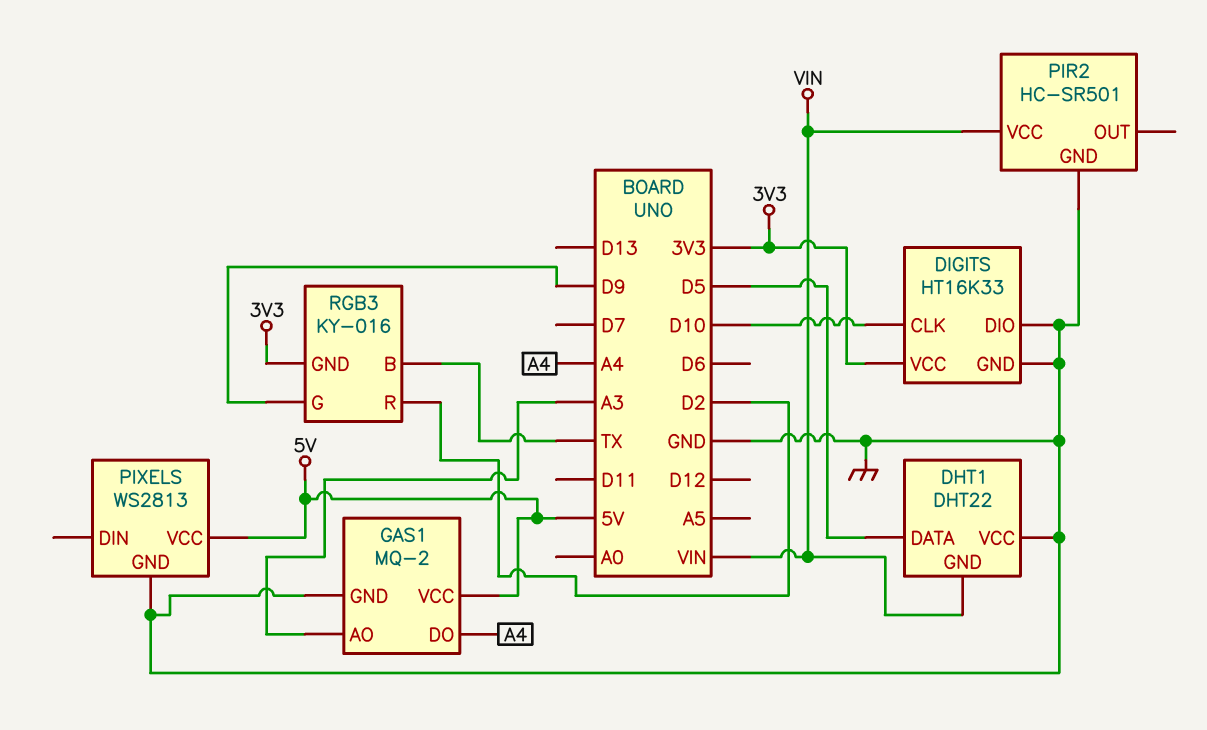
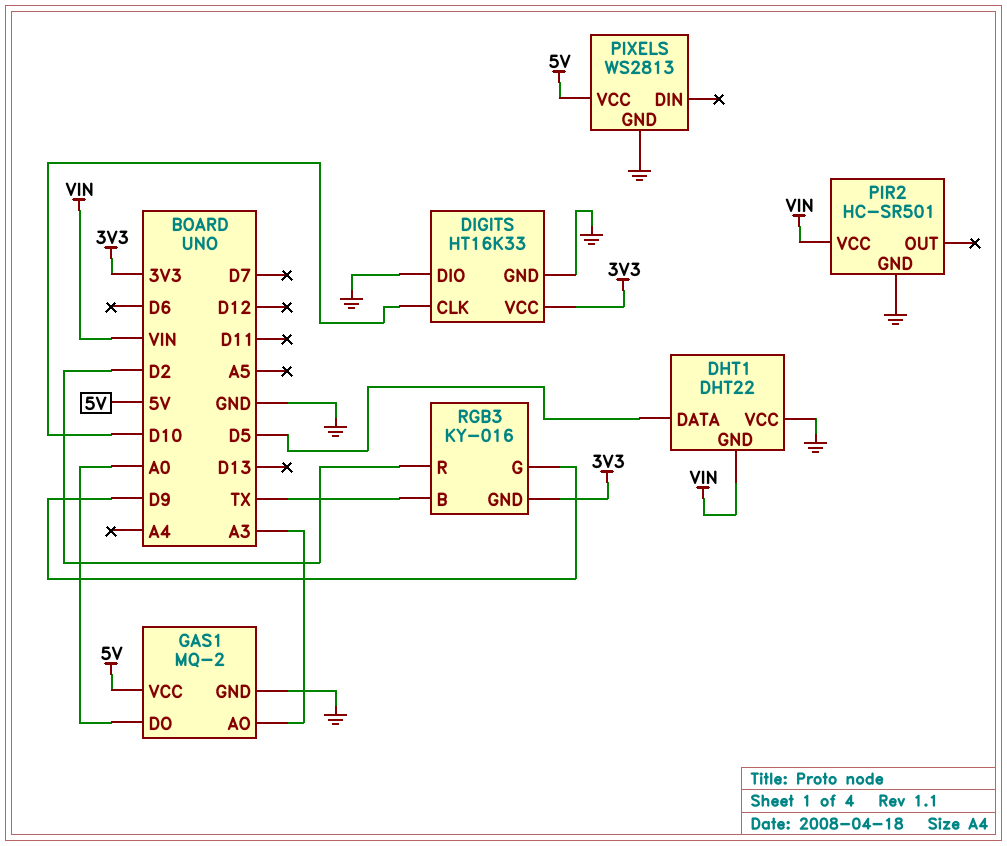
GAS1 pin DO: A4 -> A0

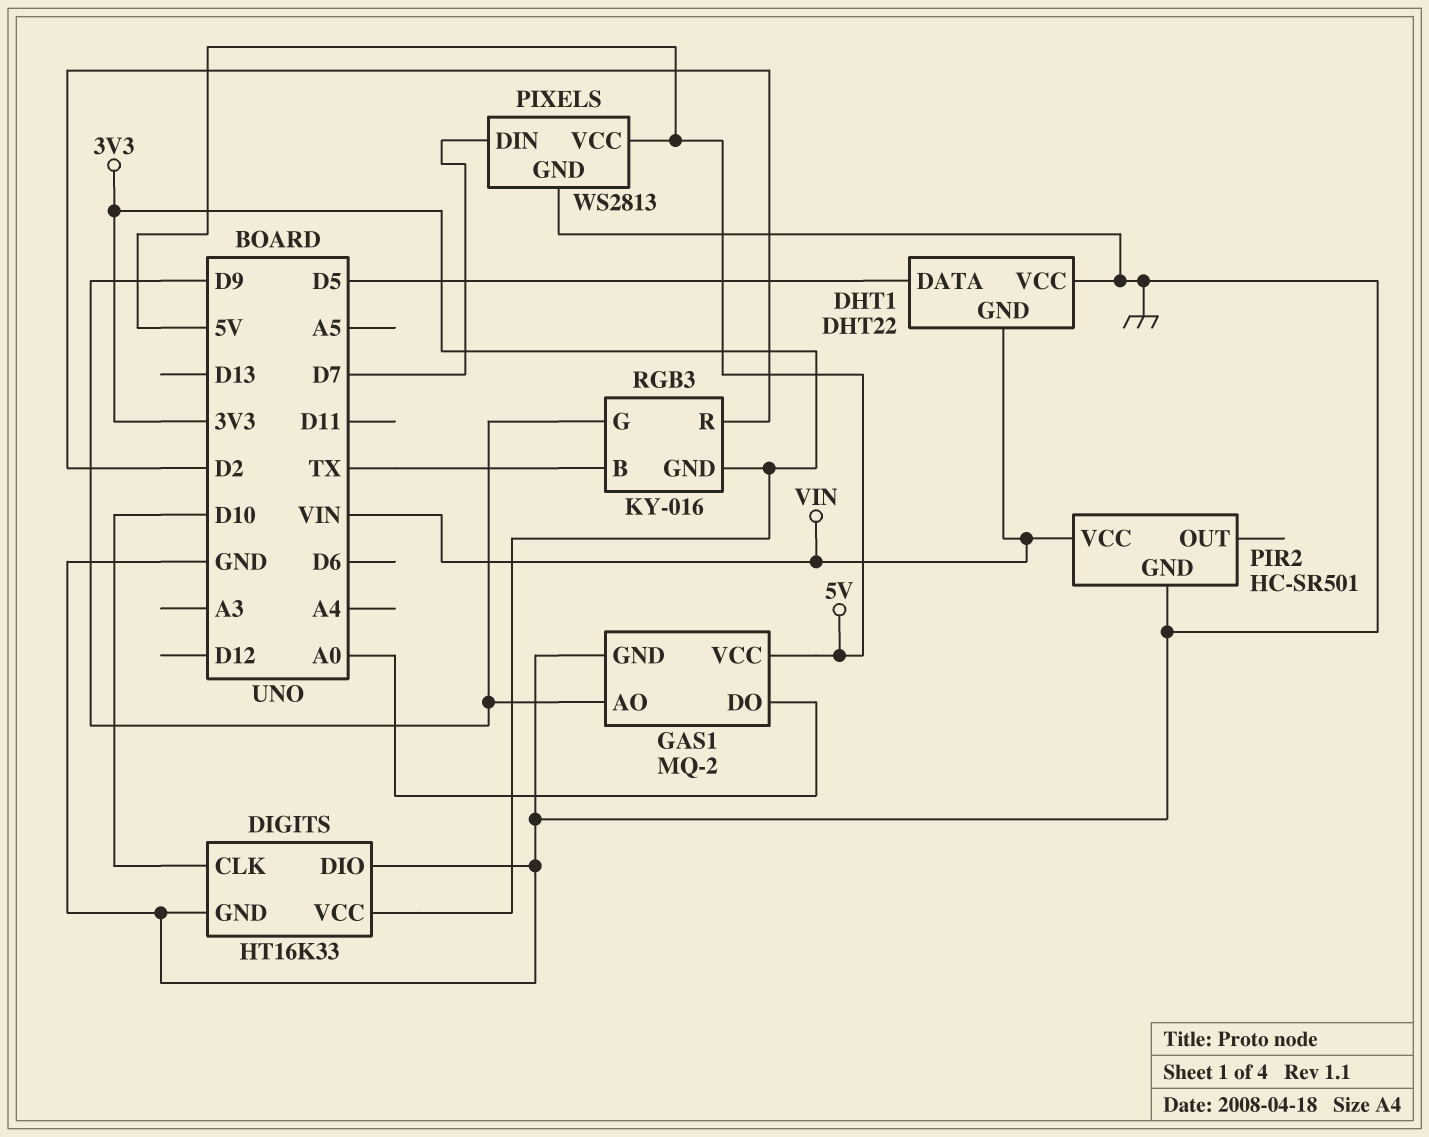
GAS1 pin AO: A3 -> D9
PIXELS pin DIN: none -> D7

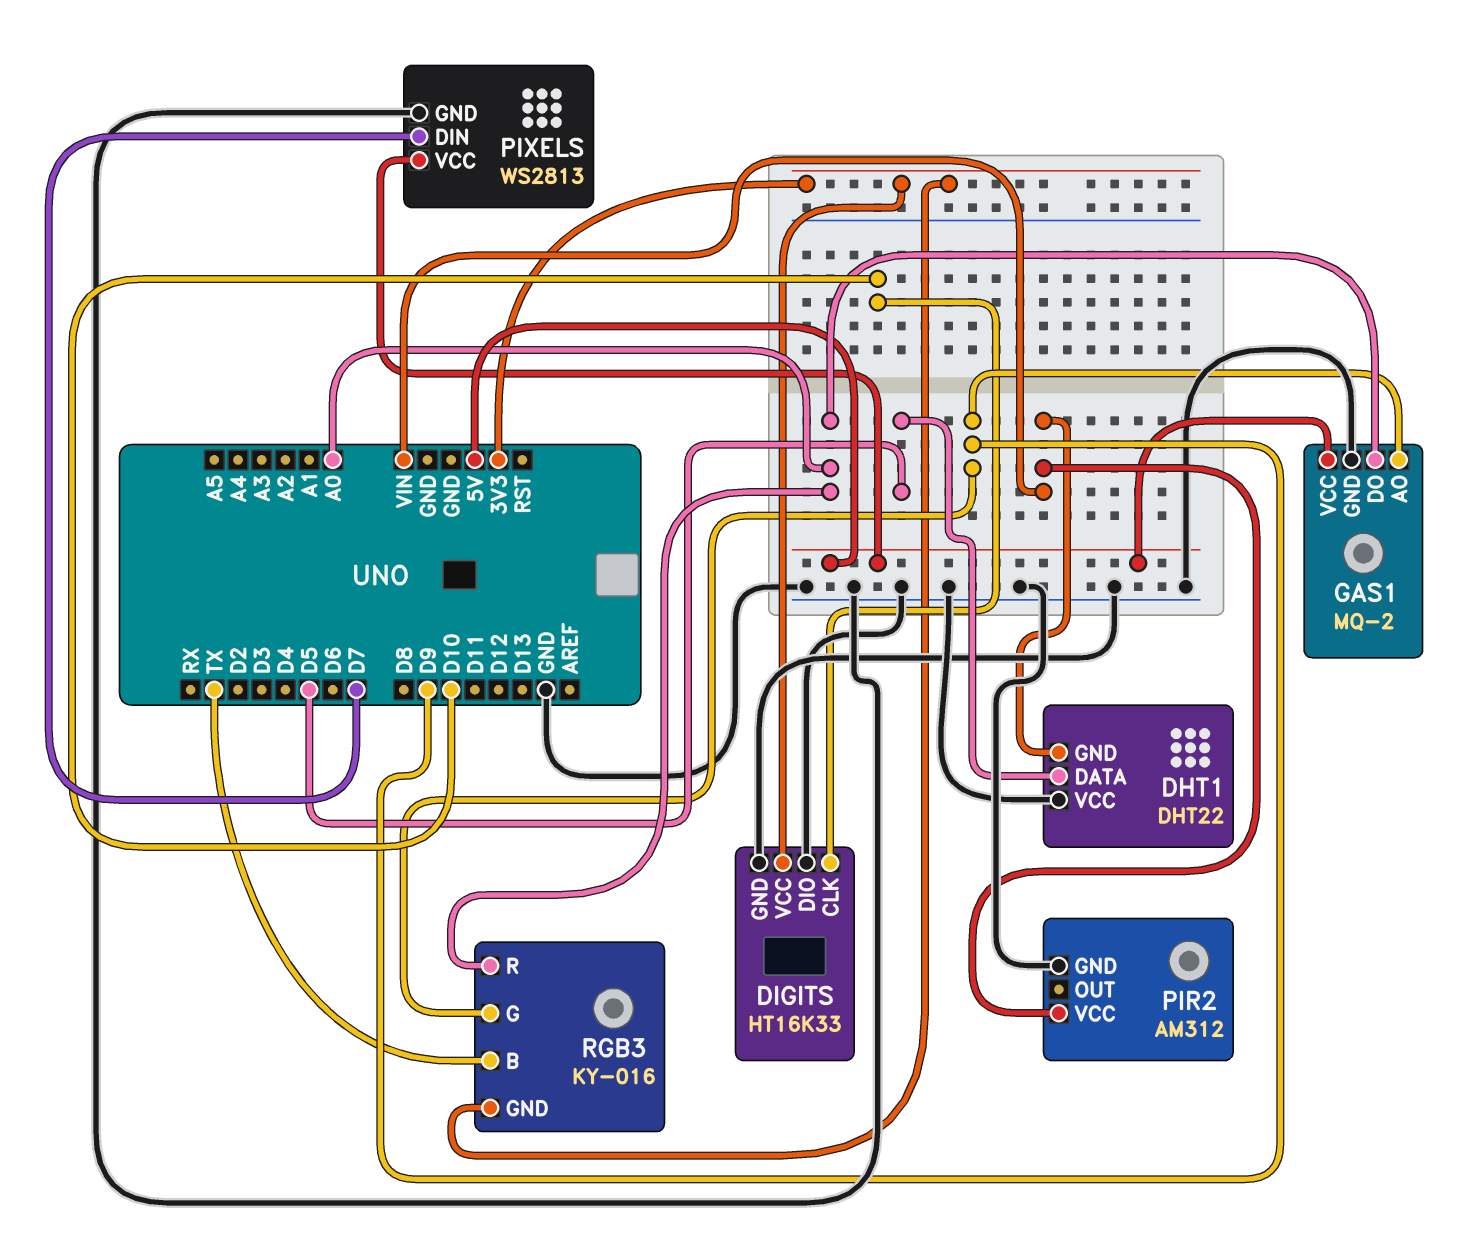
PIR2: HC-SR501 -> AM312
RGB3 pin R: D2 -> A0

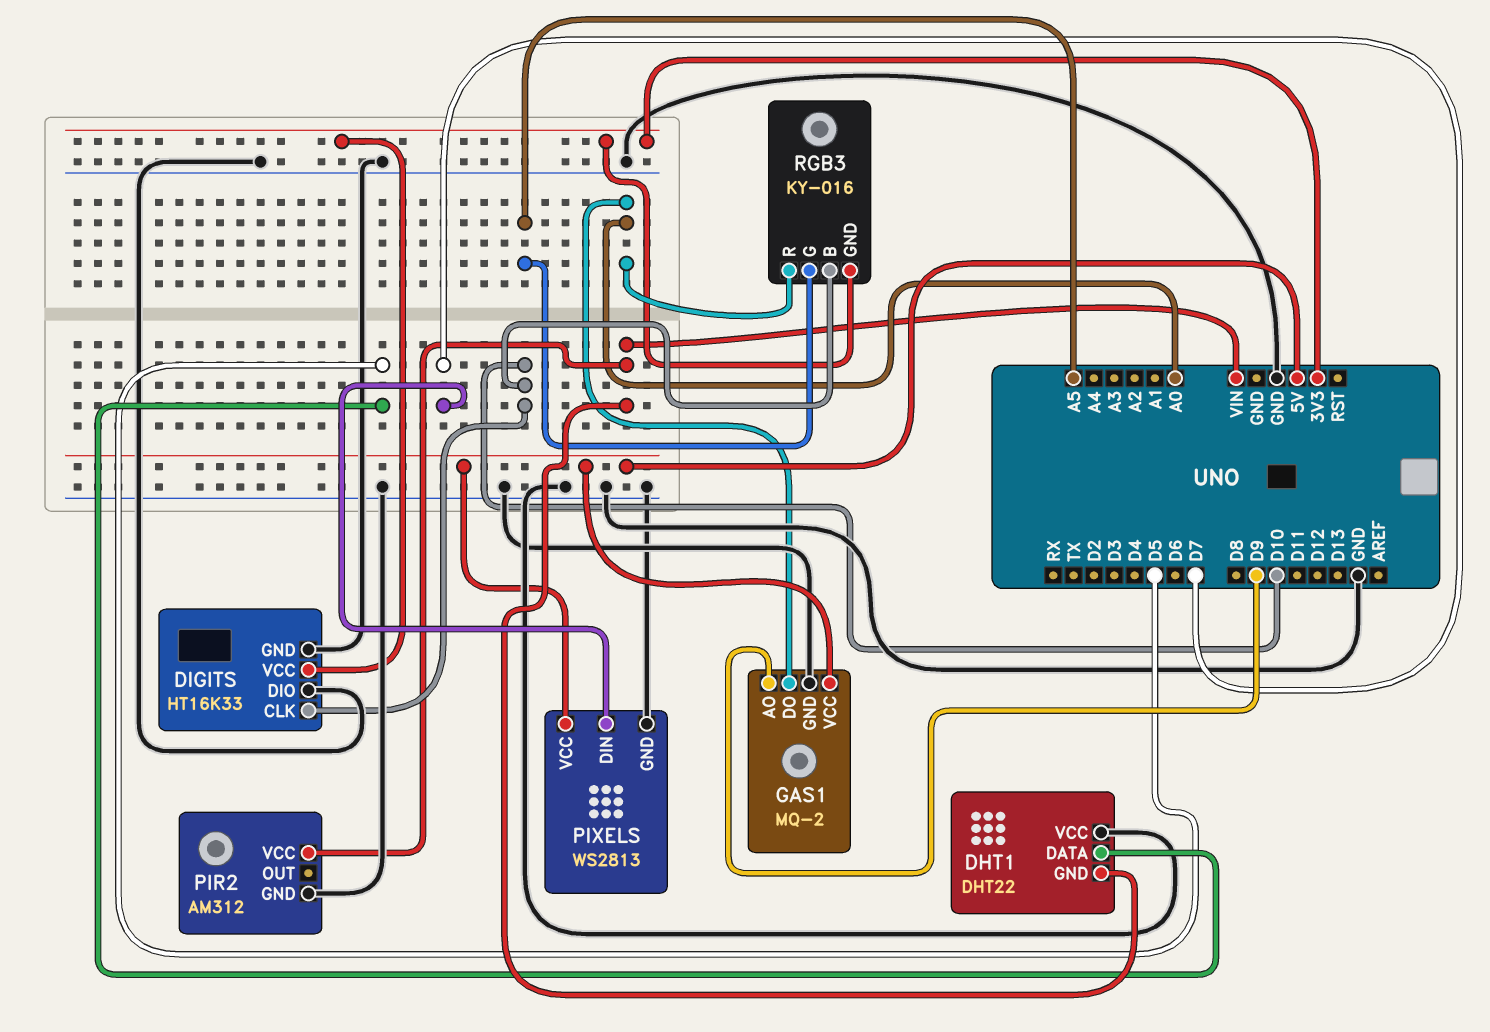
RGB3 pin B: TX -> D10
RGB3 pin G: D9 -> A5

